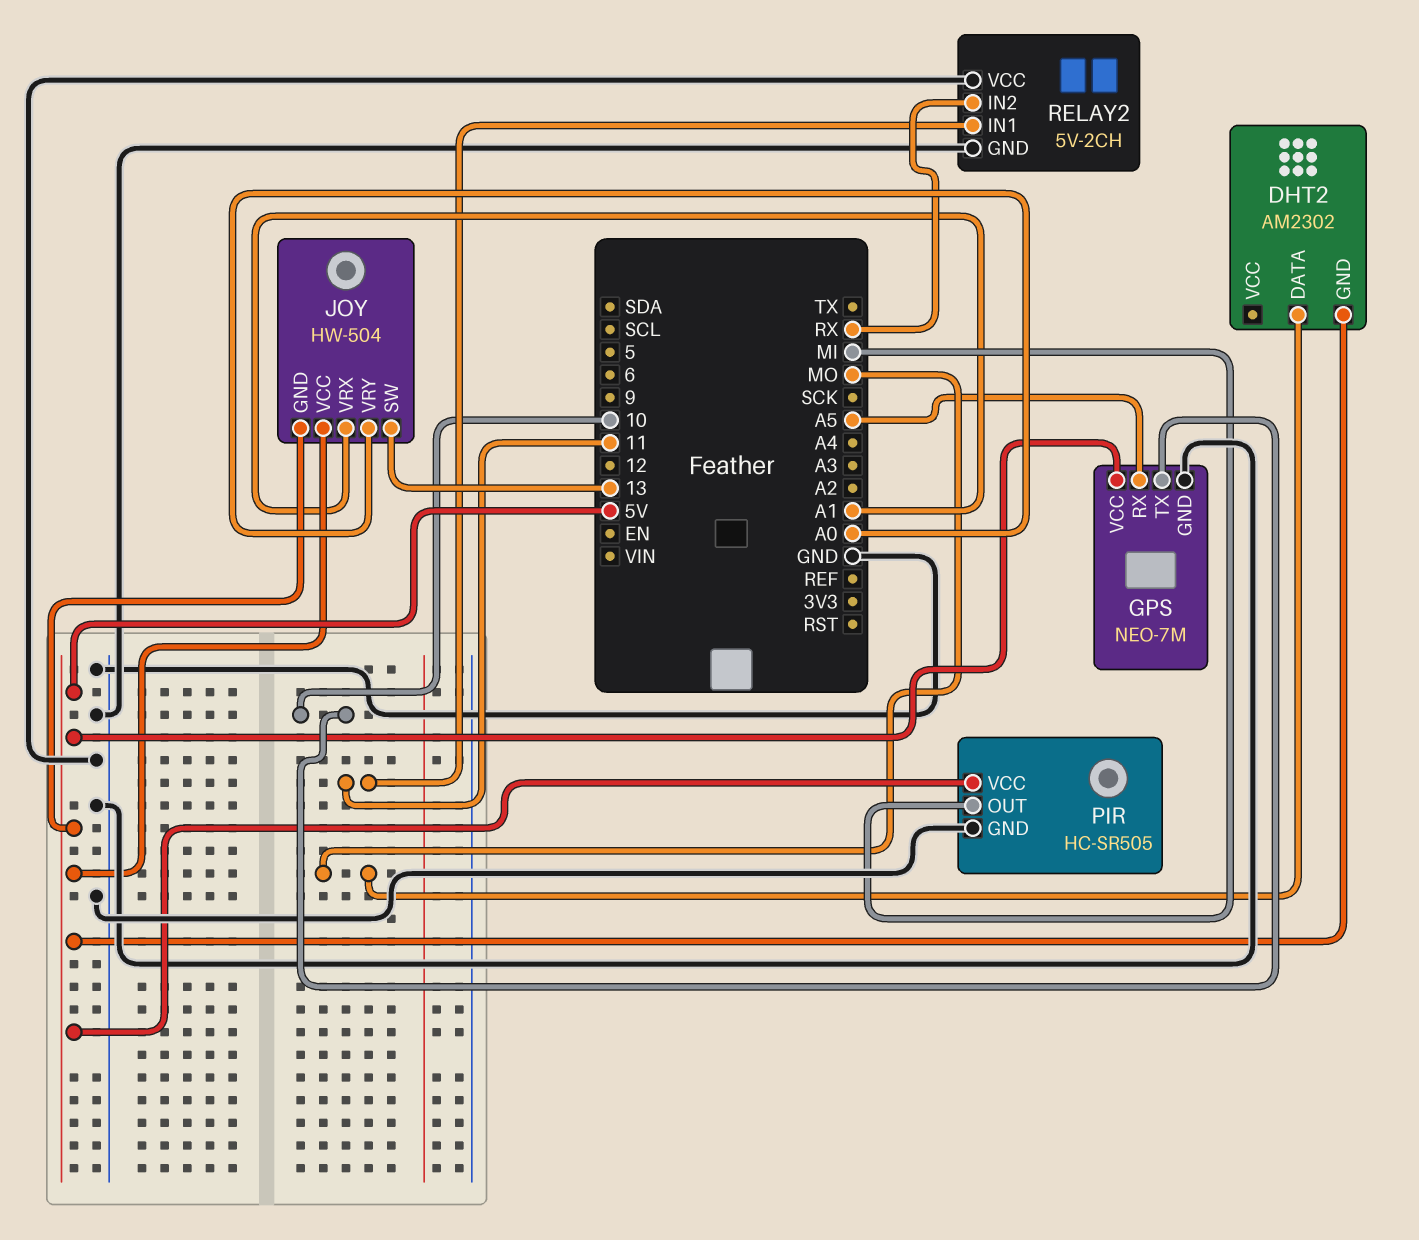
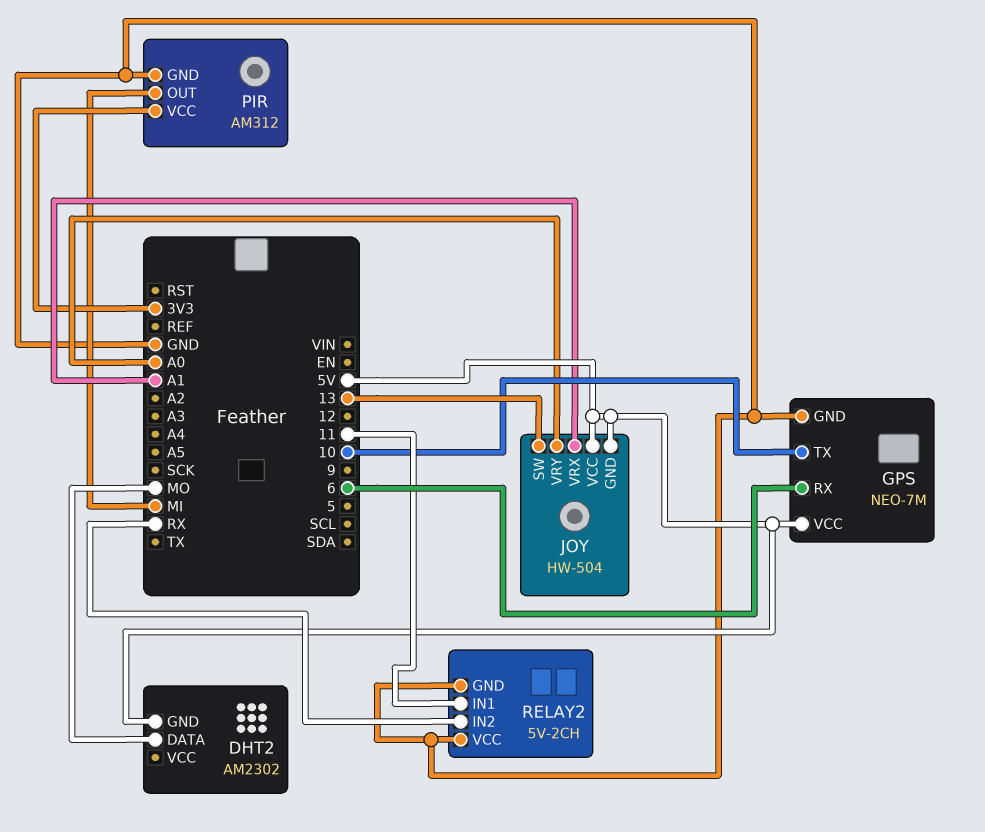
GPS pin RX: A5 -> 6
PIR: HC-SR505 -> AM312
PIR pin VCC: 5V -> 3V3

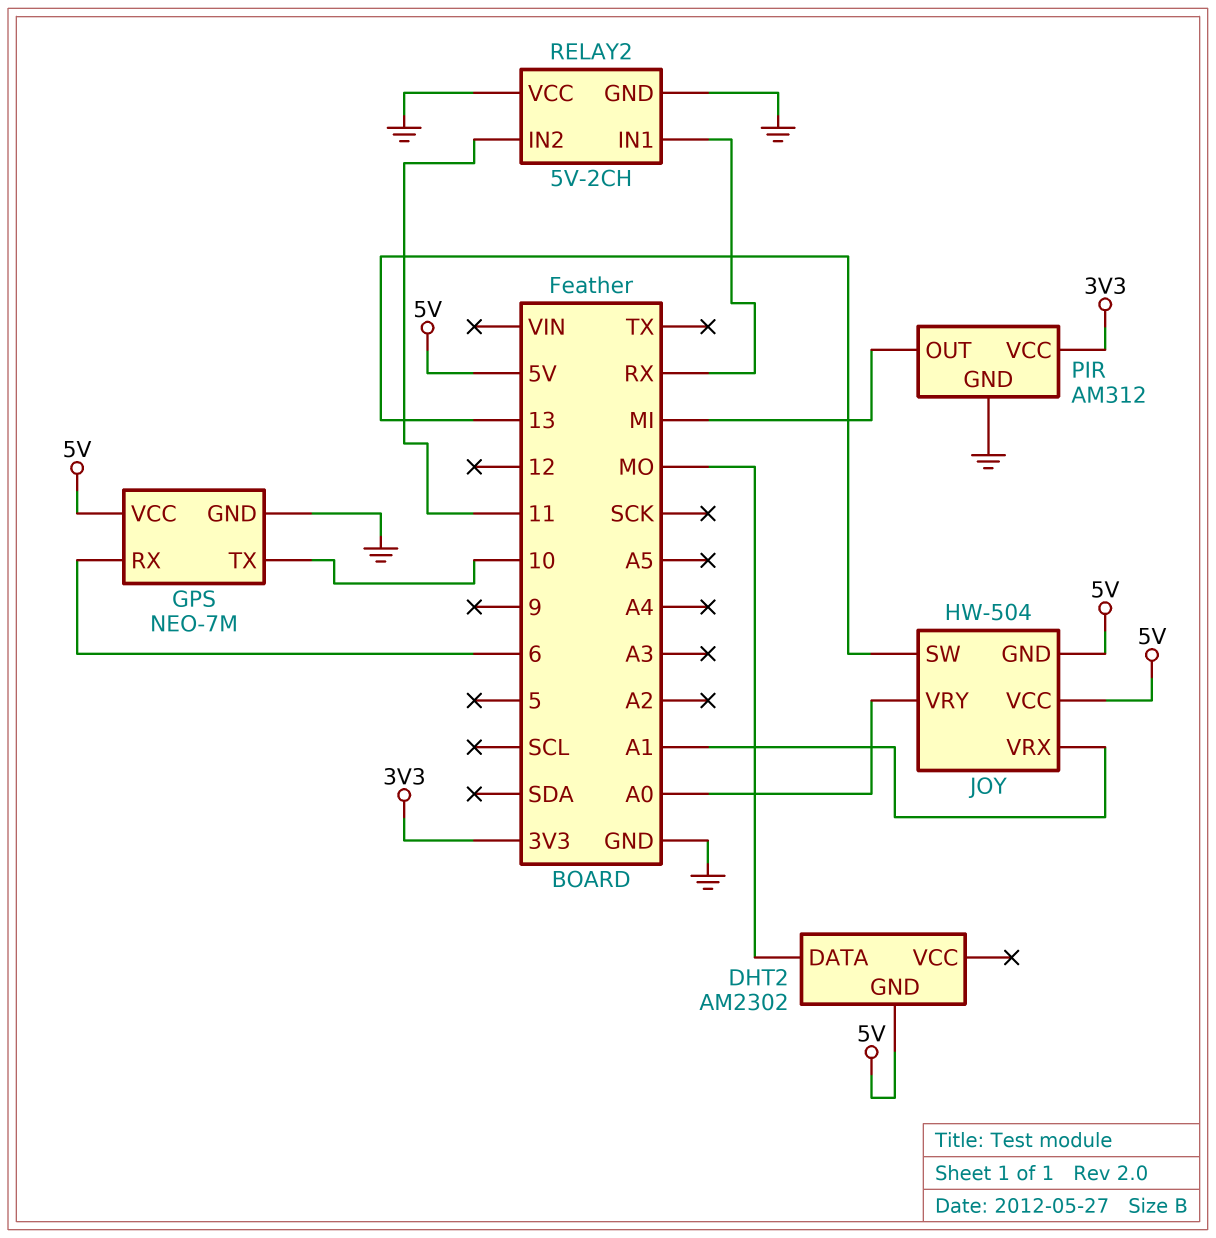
RELAY2 pin IN1: 11 -> RX
RELAY2 pin IN2: RX -> 11

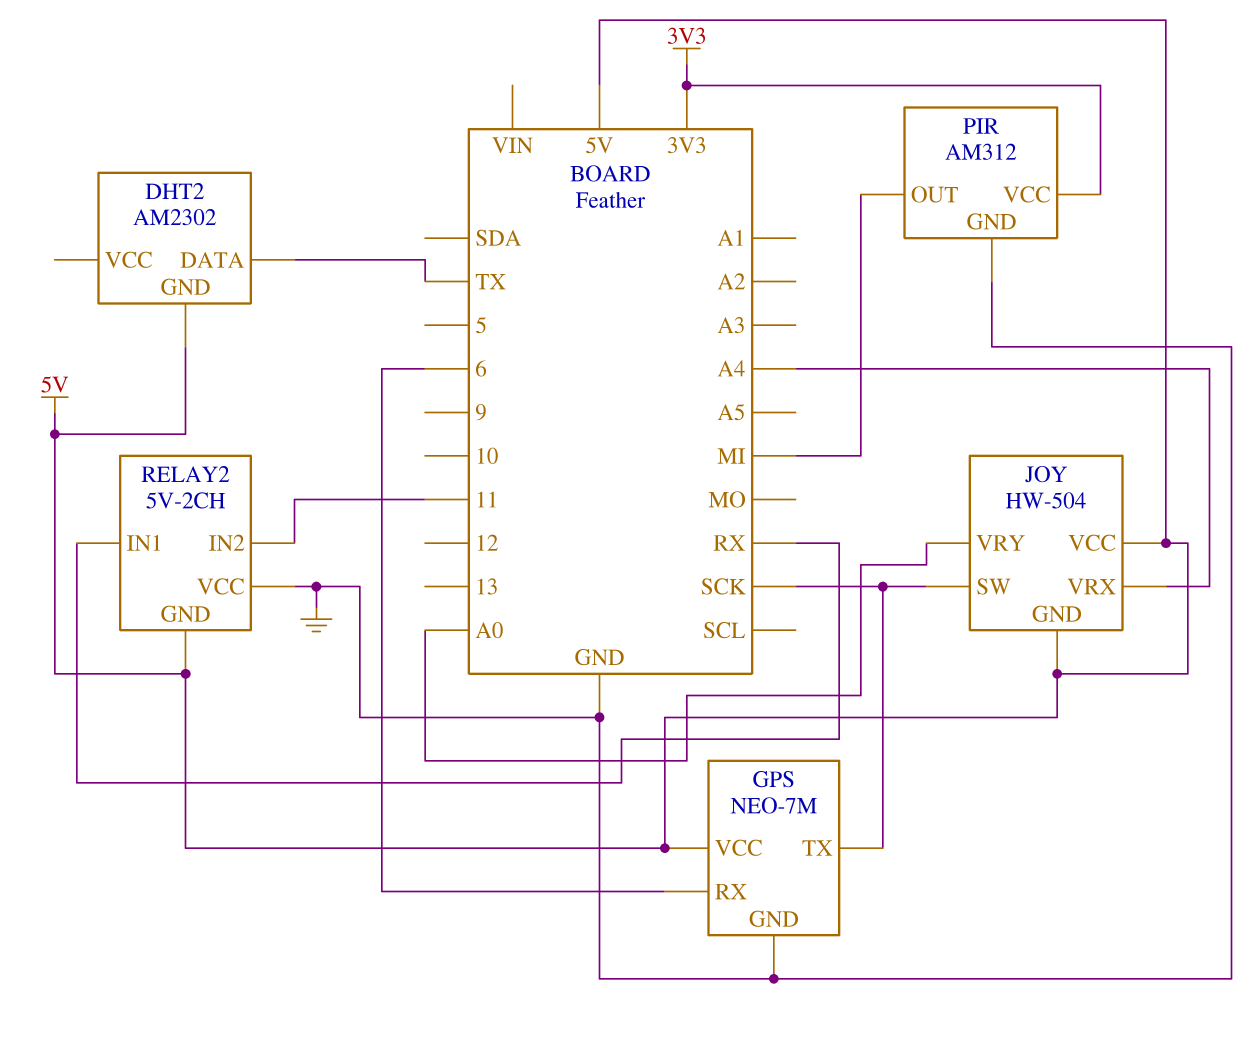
DHT2 pin DATA: MO -> TX
GPS pin TX: 10 -> SCK
JOY pin SW: 13 -> SCK
JOY pin VRX: A1 -> A4
RELAY2 pin GND: GND -> 5V

